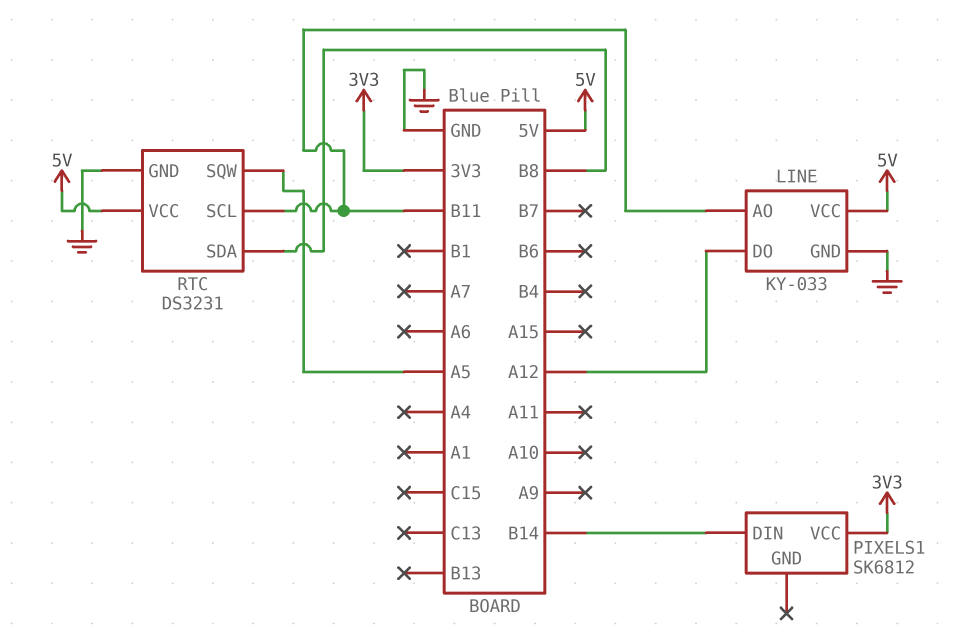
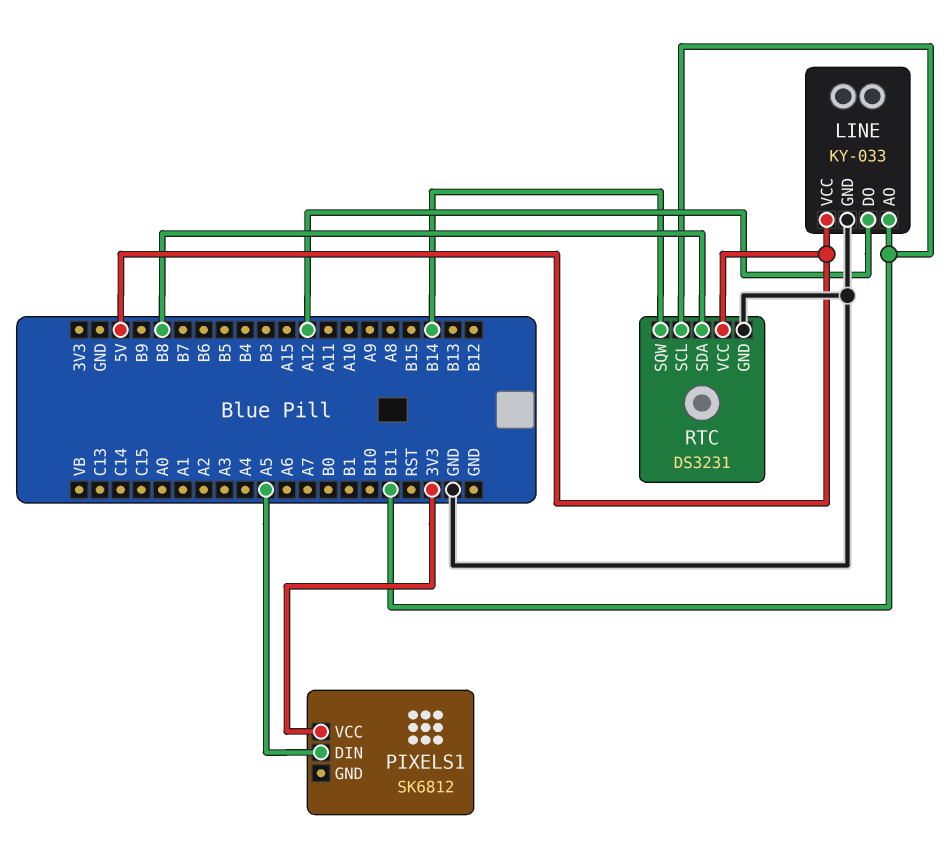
PIXELS1 pin DIN: B14 -> A5
RTC pin SQW: A5 -> B14

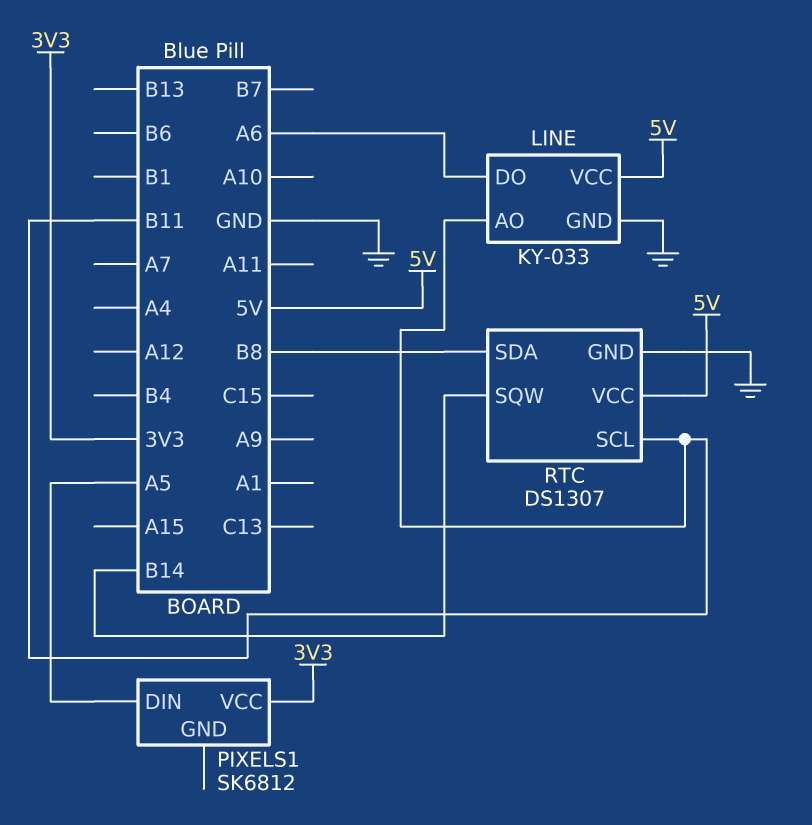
LINE pin DO: A12 -> A6
RTC: DS3231 -> DS1307

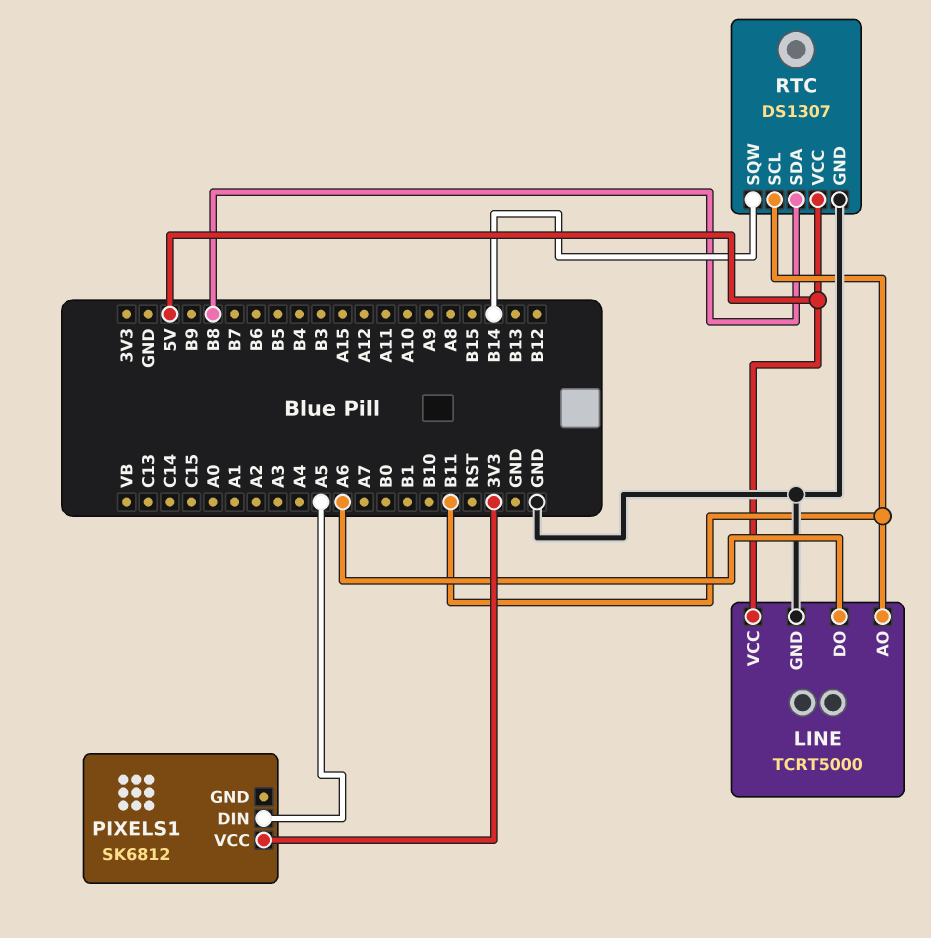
LINE: KY-033 -> TCRT5000

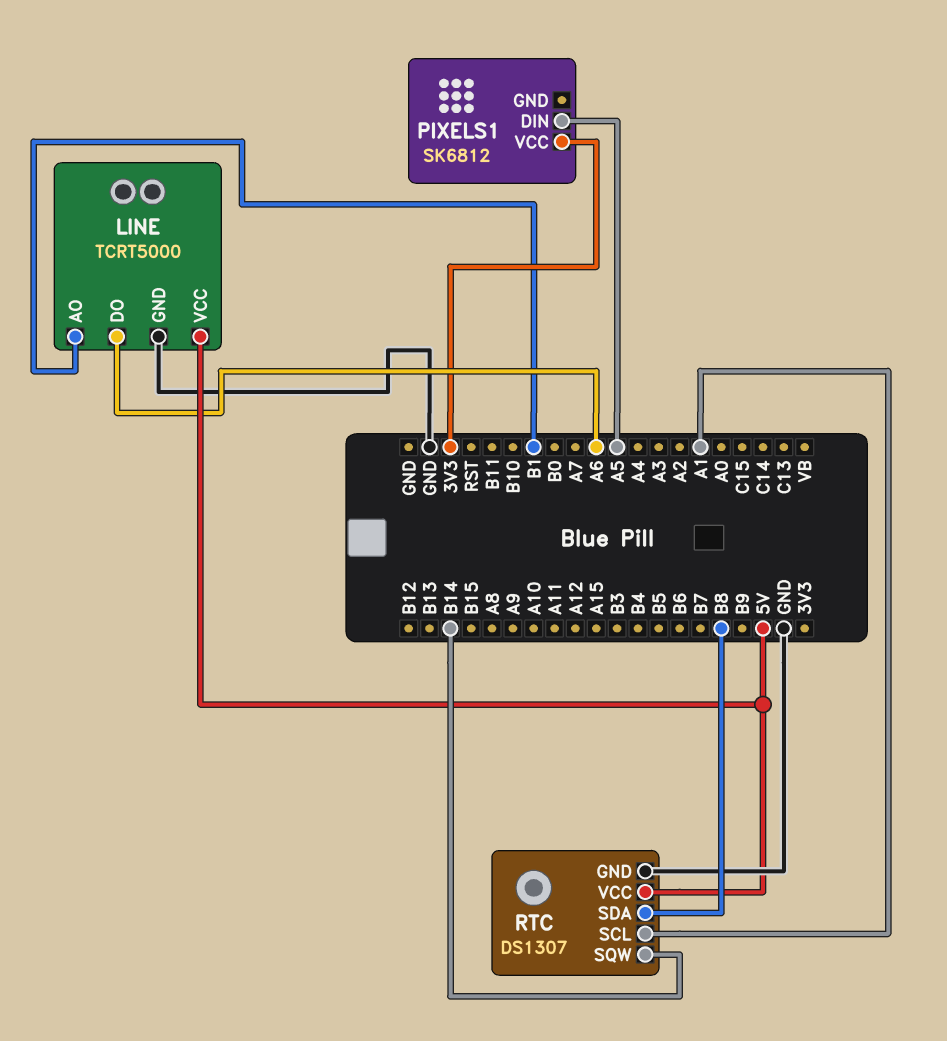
LINE pin AO: B11 -> B1
RTC pin SCL: B11 -> A1

